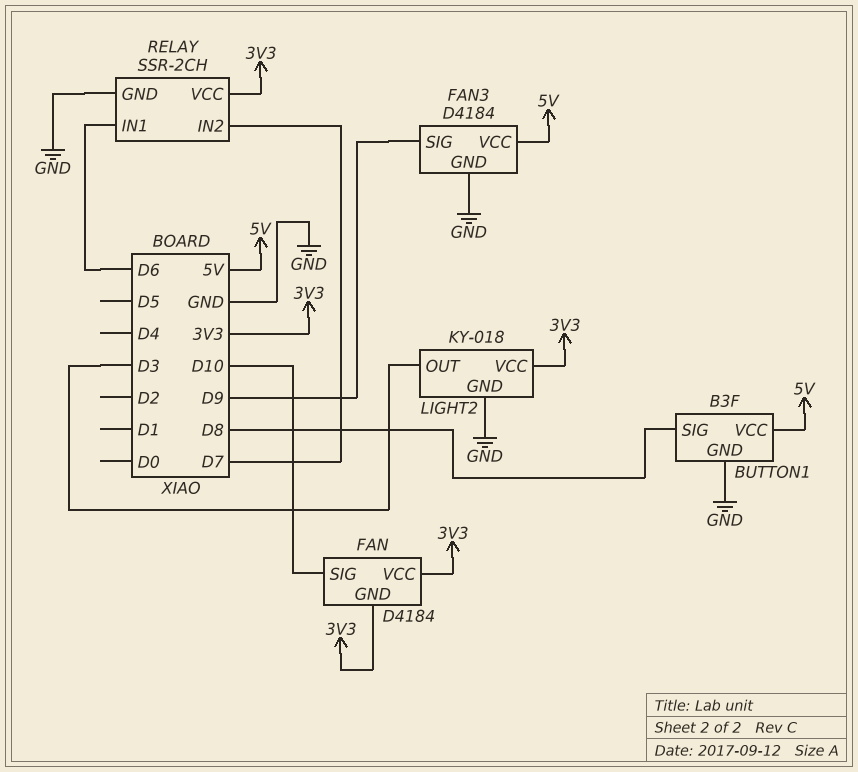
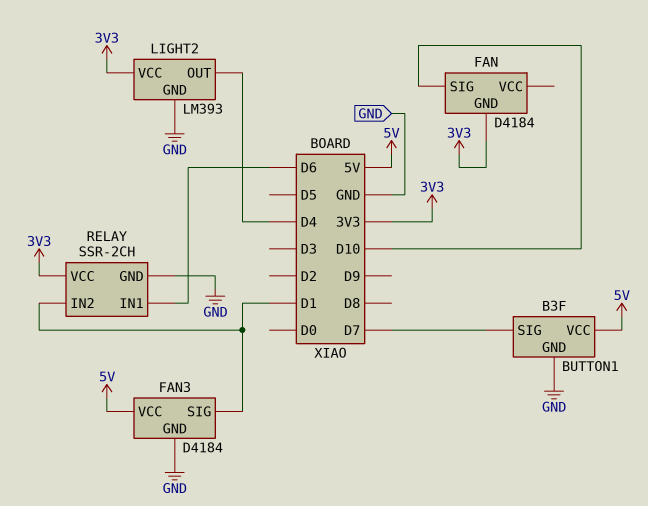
BUTTON1 pin SIG: D8 -> D7
FAN pin VCC: 3V3 -> none
FAN3 pin SIG: D9 -> D1
LIGHT2: KY-018 -> LM393
LIGHT2 pin OUT: D3 -> D4
RELAY pin IN2: D7 -> D1

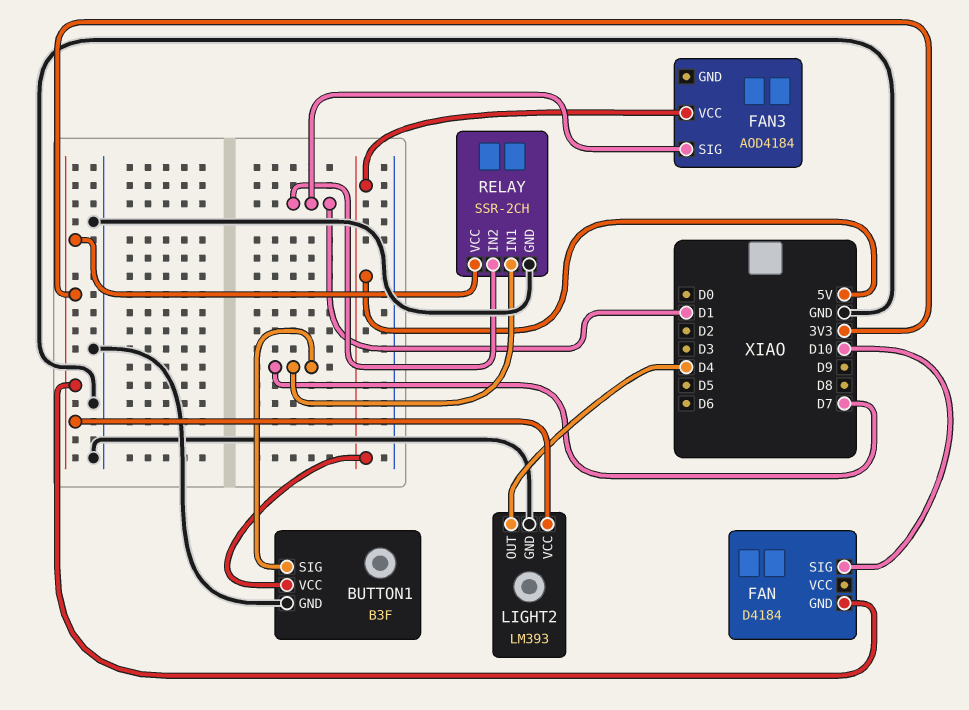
FAN3: D4184 -> AOD4184
FAN3 pin GND: GND -> none
RELAY pin IN1: D6 -> D7

